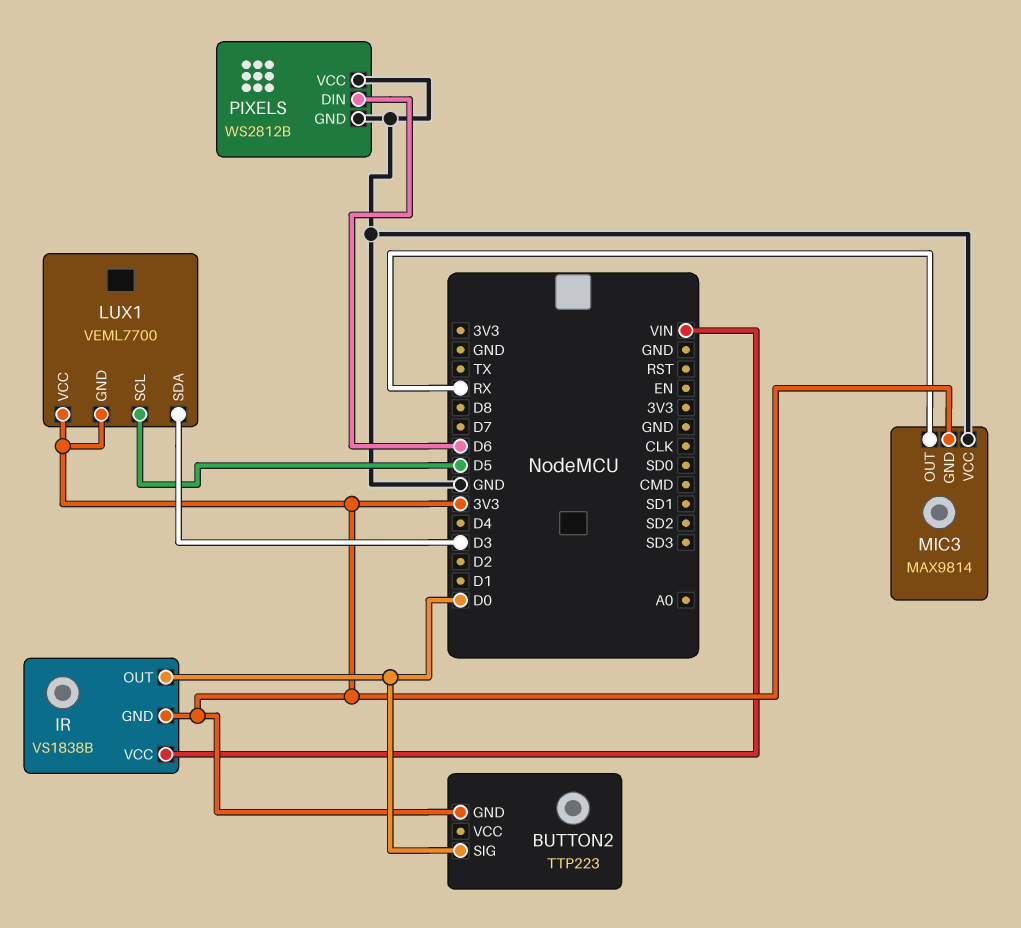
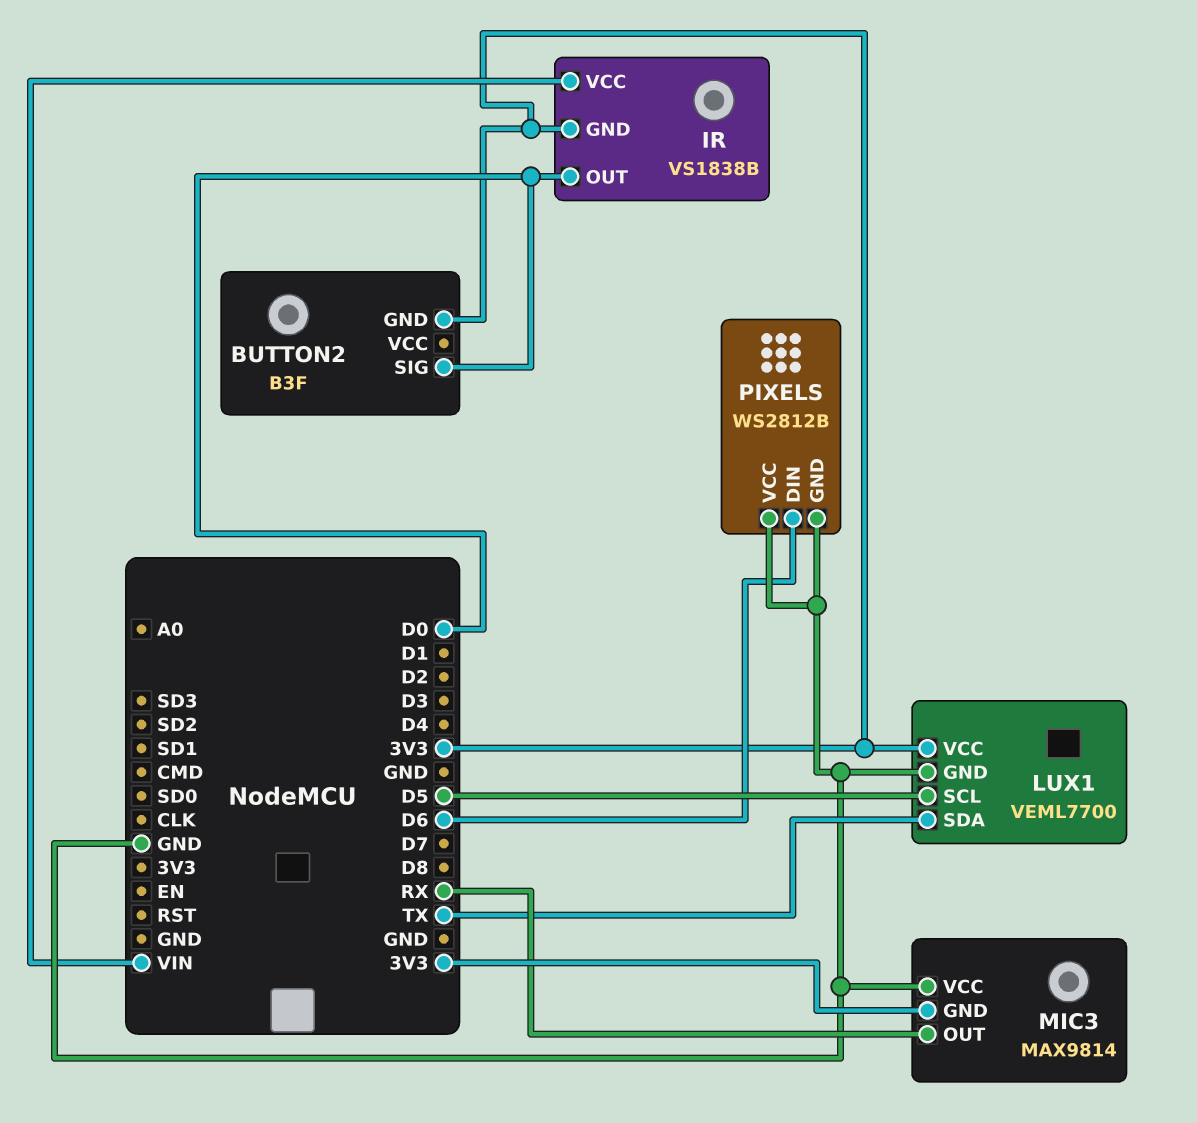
BUTTON2: TTP223 -> B3F
LUX1 pin GND: 3V3 -> GND
LUX1 pin SDA: D3 -> TX

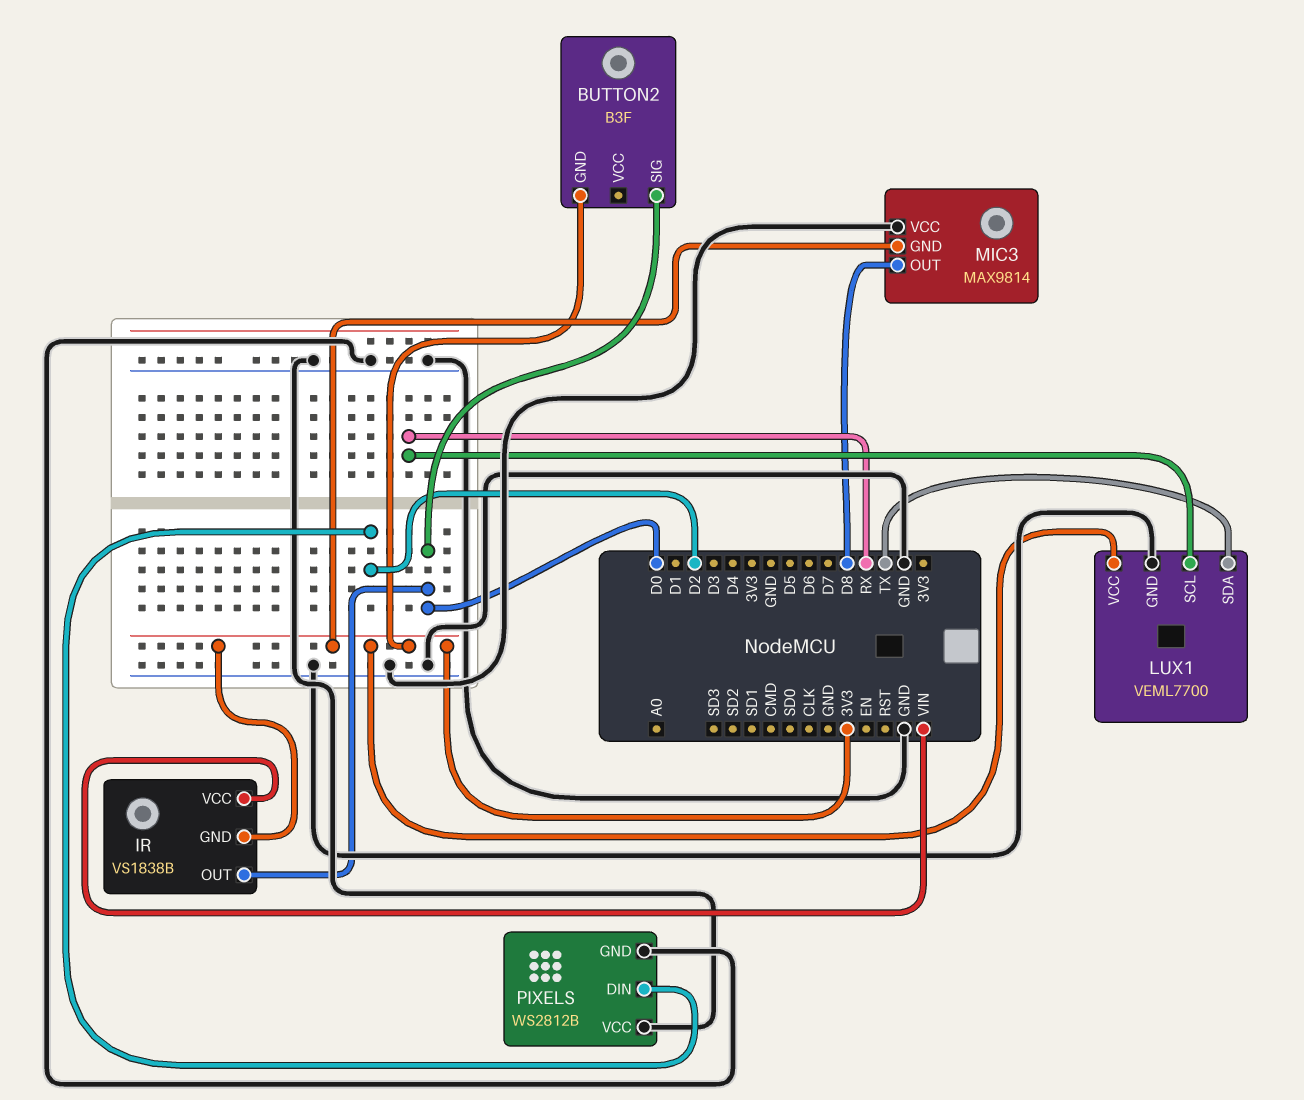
LUX1 pin SCL: D5 -> RX
MIC3 pin OUT: RX -> D8
PIXELS pin DIN: D6 -> D2

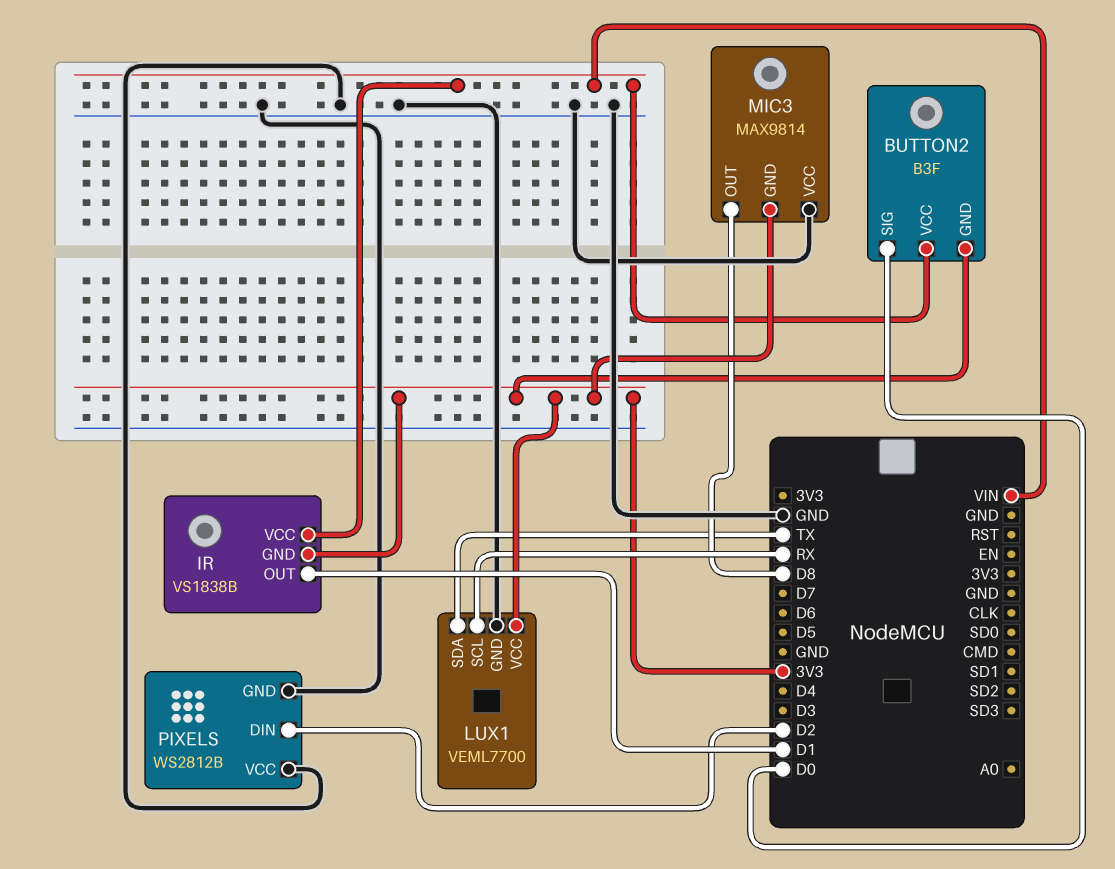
BUTTON2 pin VCC: none -> VIN
IR pin OUT: D0 -> D1

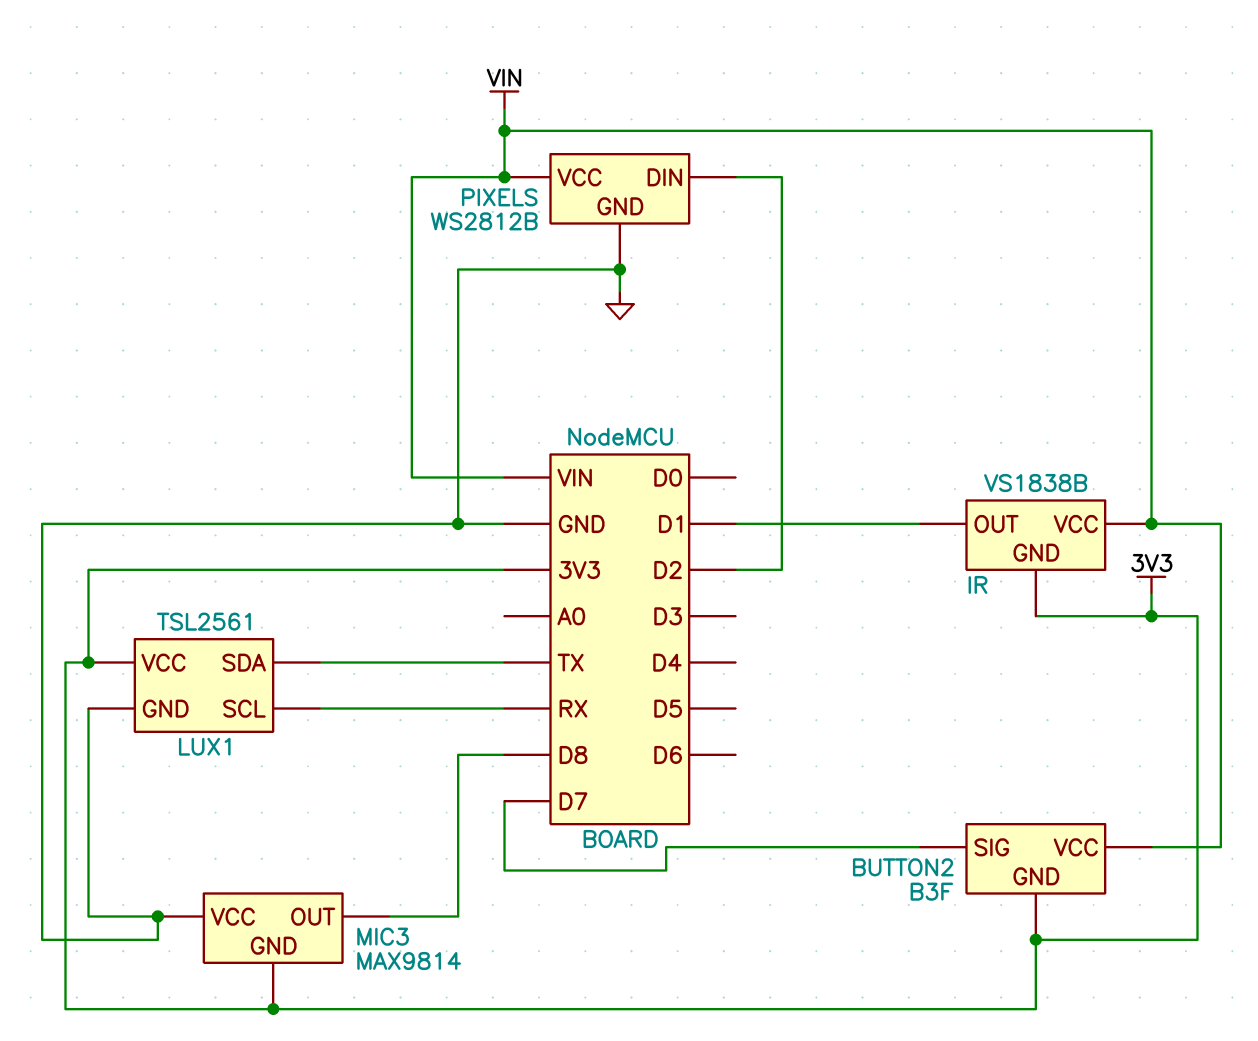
BUTTON2 pin SIG: D0 -> D7
LUX1: VEML7700 -> TSL2561
PIXELS pin VCC: GND -> VIN

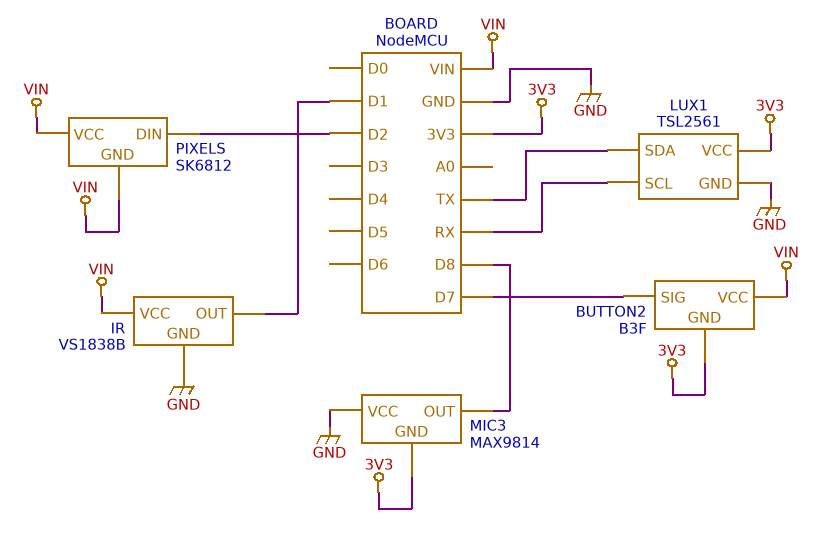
IR pin GND: 3V3 -> GND
PIXELS: WS2812B -> SK6812
PIXELS pin GND: GND -> VIN

